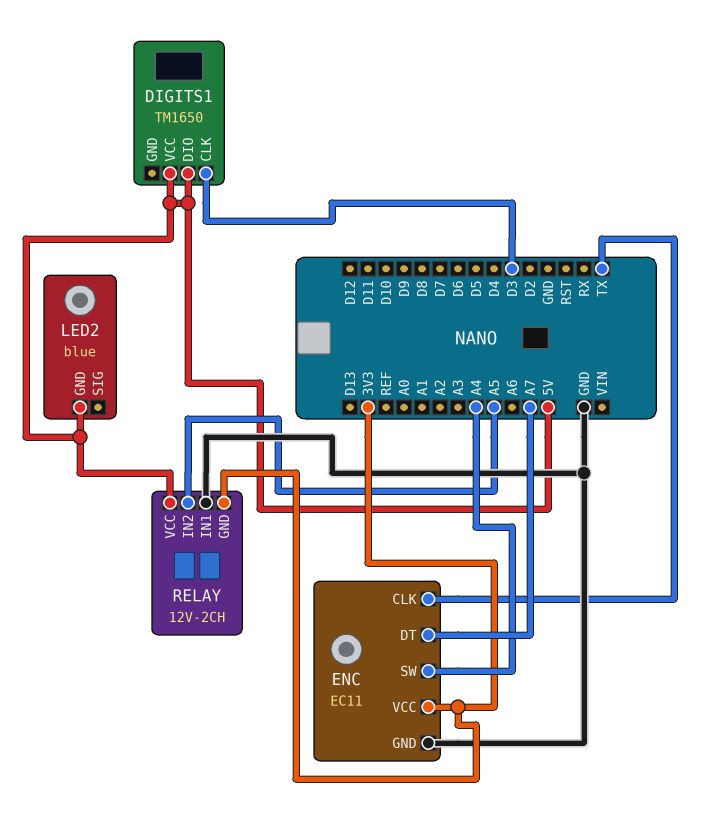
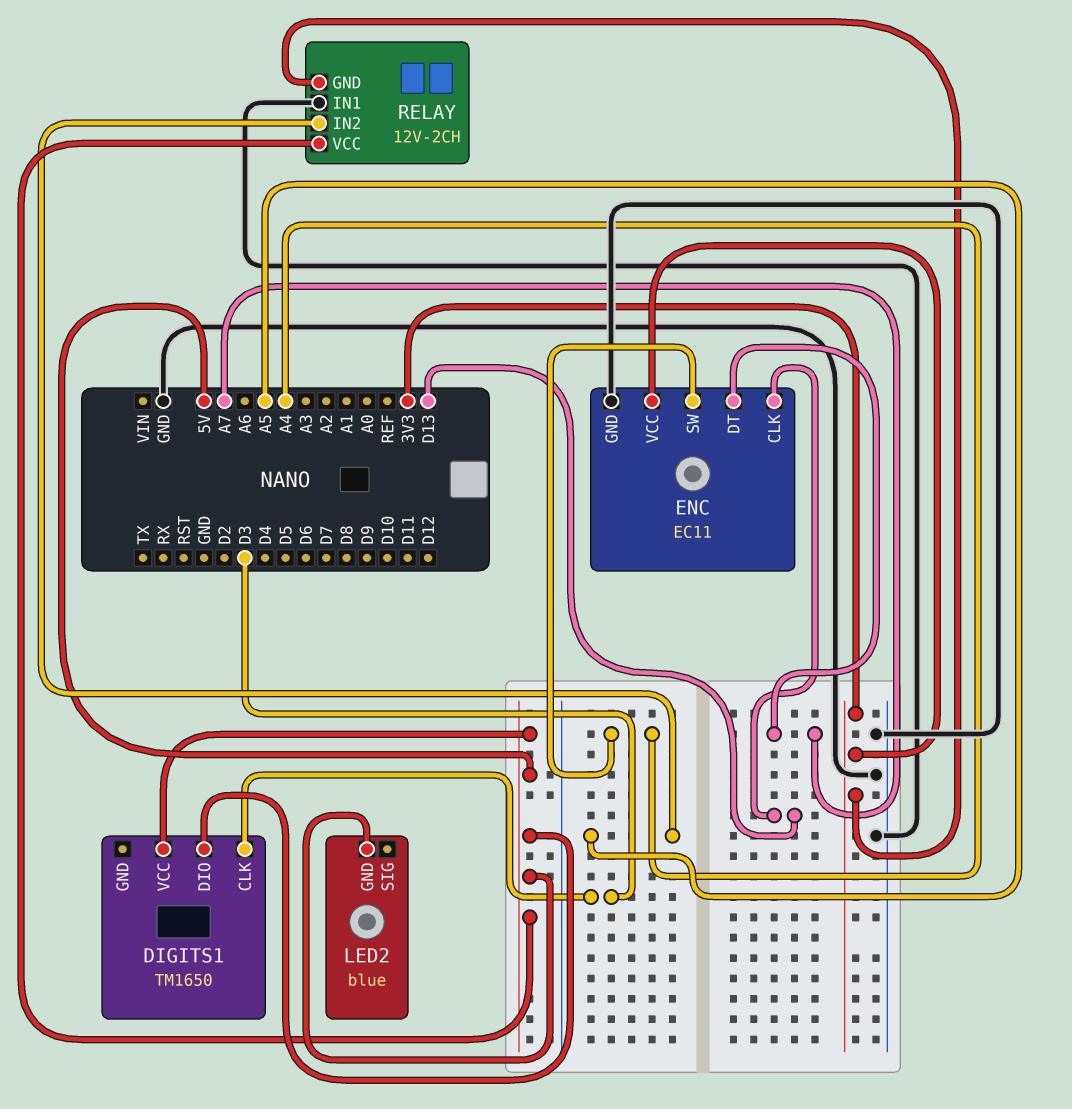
ENC pin CLK: TX -> D13

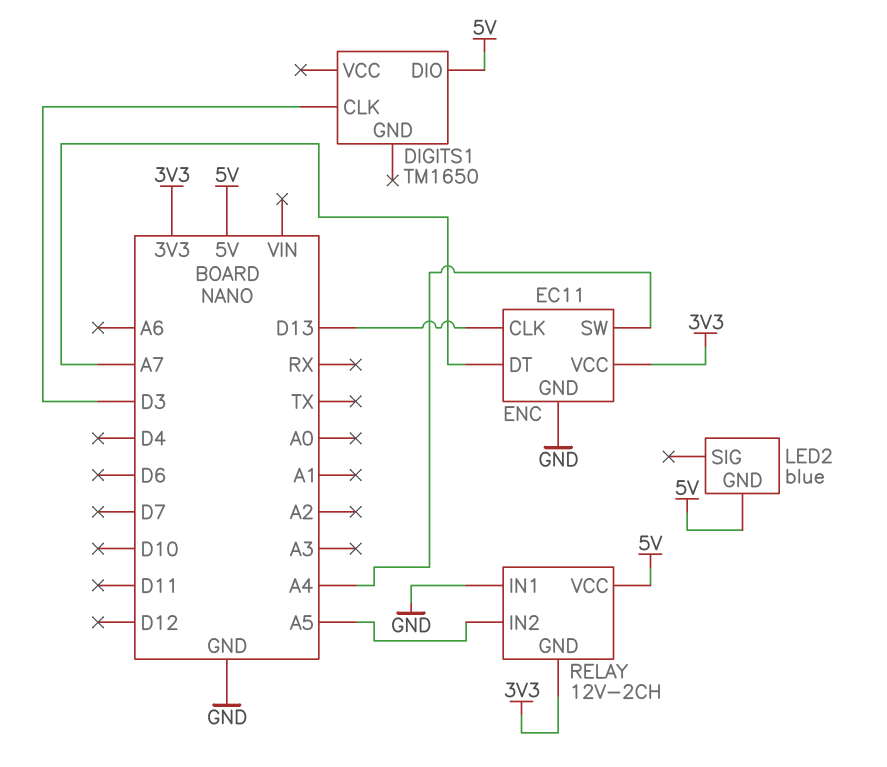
DIGITS1 pin VCC: 5V -> none

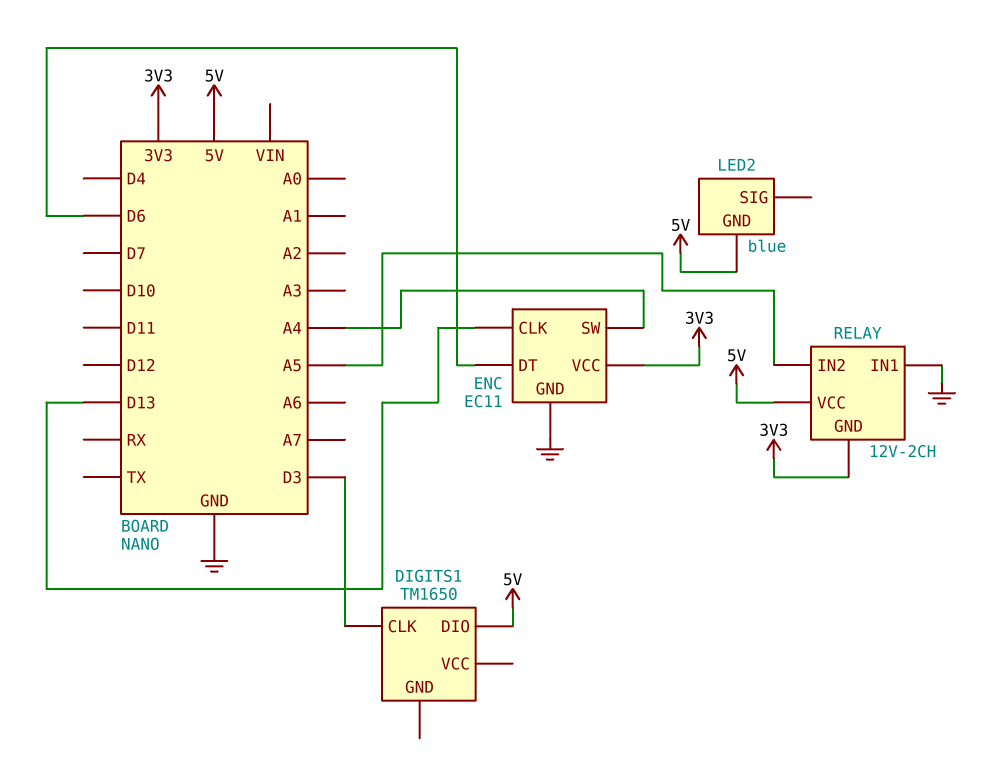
ENC pin DT: A7 -> D6

